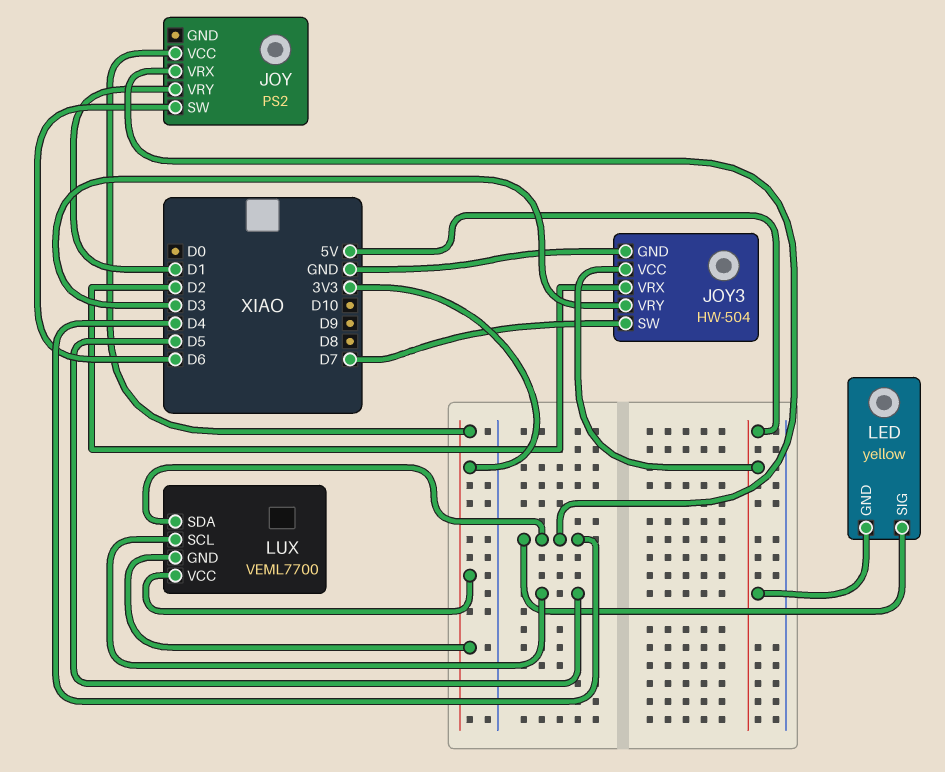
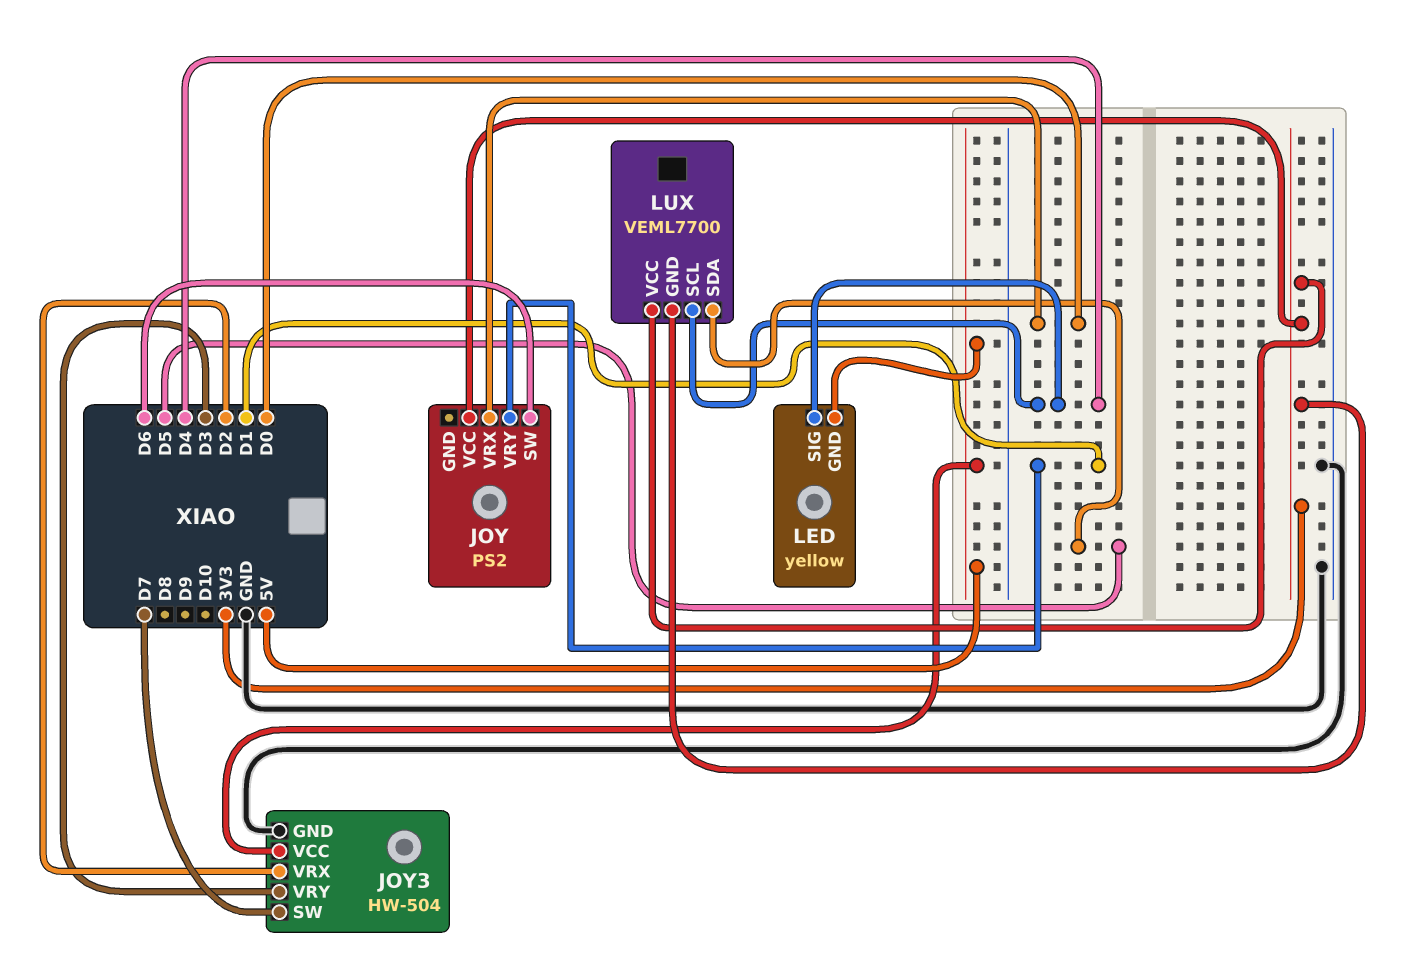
JOY pin VRX: D4 -> D0
LUX pin SCL: D5 -> D4
LUX pin SDA: D4 -> D5

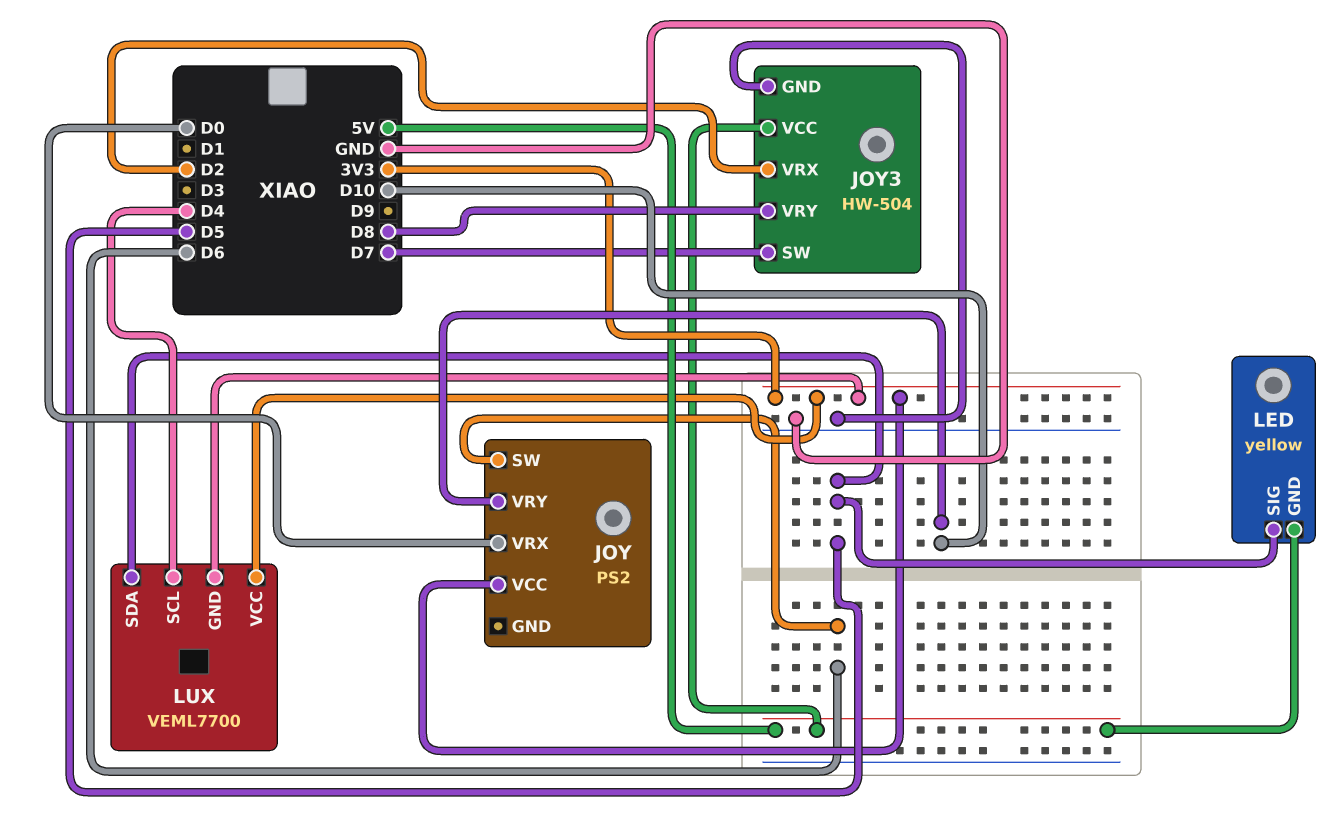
JOY pin VRY: D1 -> D10
JOY3 pin VRY: D3 -> D8
LED pin SIG: D4 -> D5

